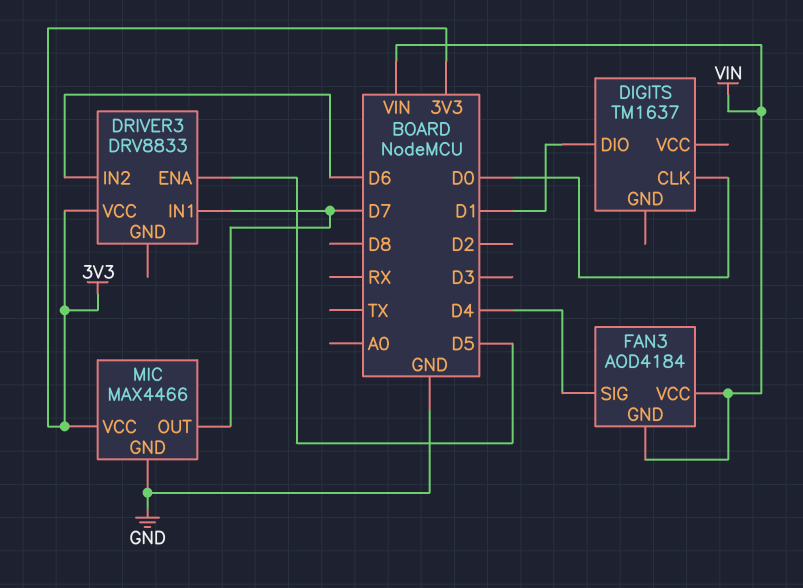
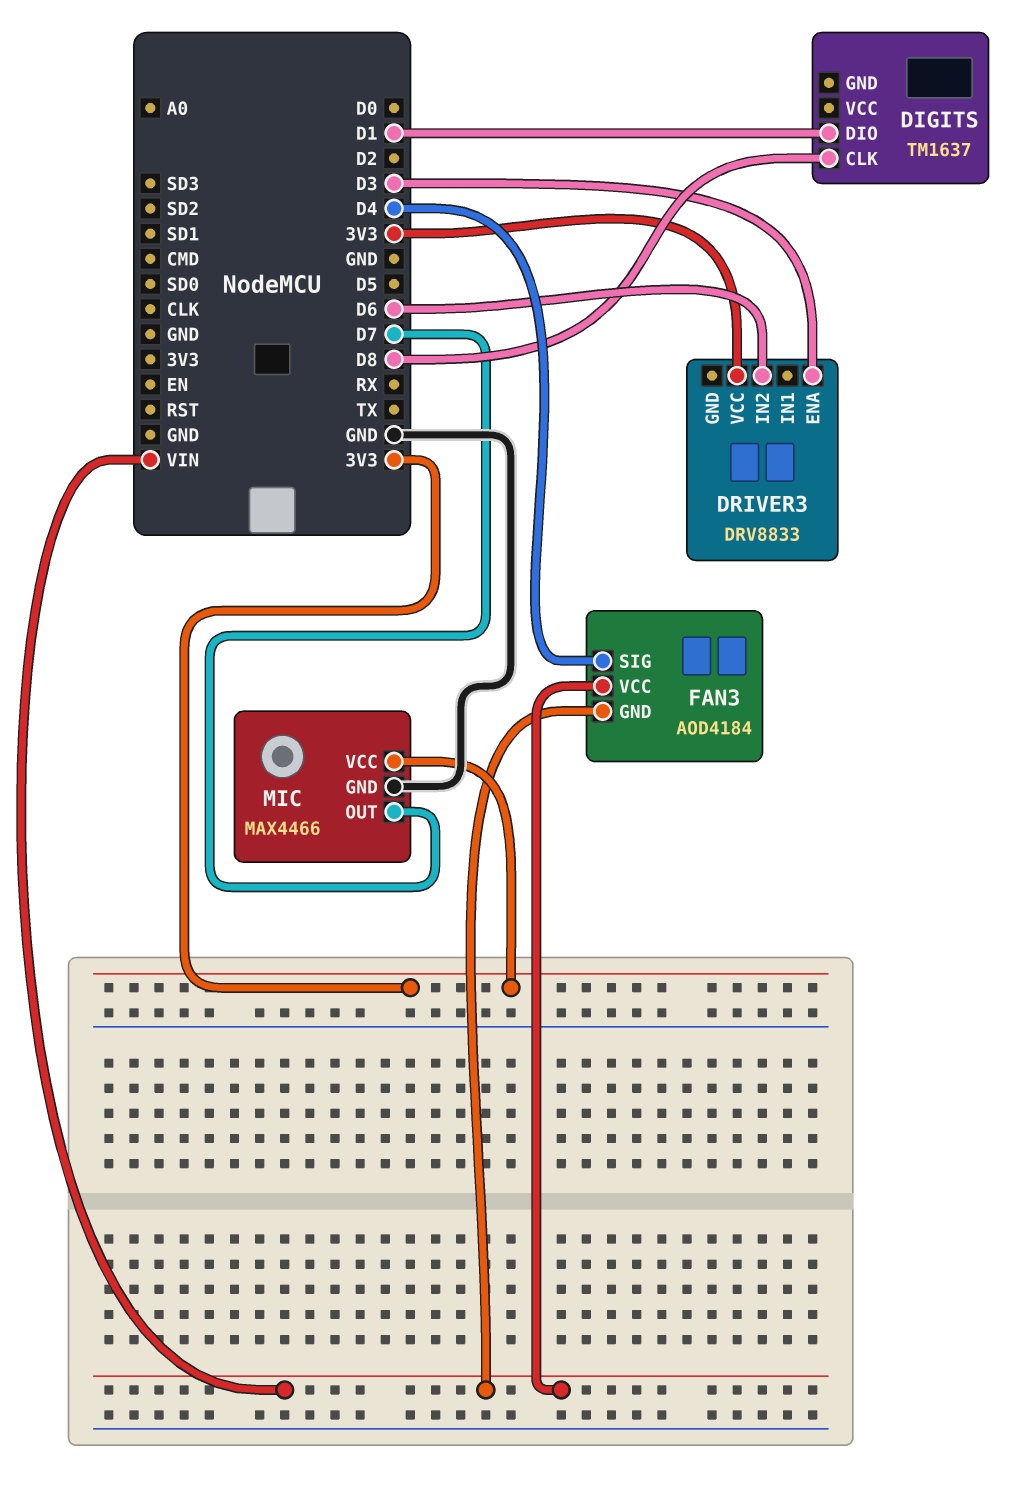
DIGITS pin CLK: D0 -> D8
DRIVER3 pin ENA: D5 -> D3
DRIVER3 pin IN1: D7 -> none

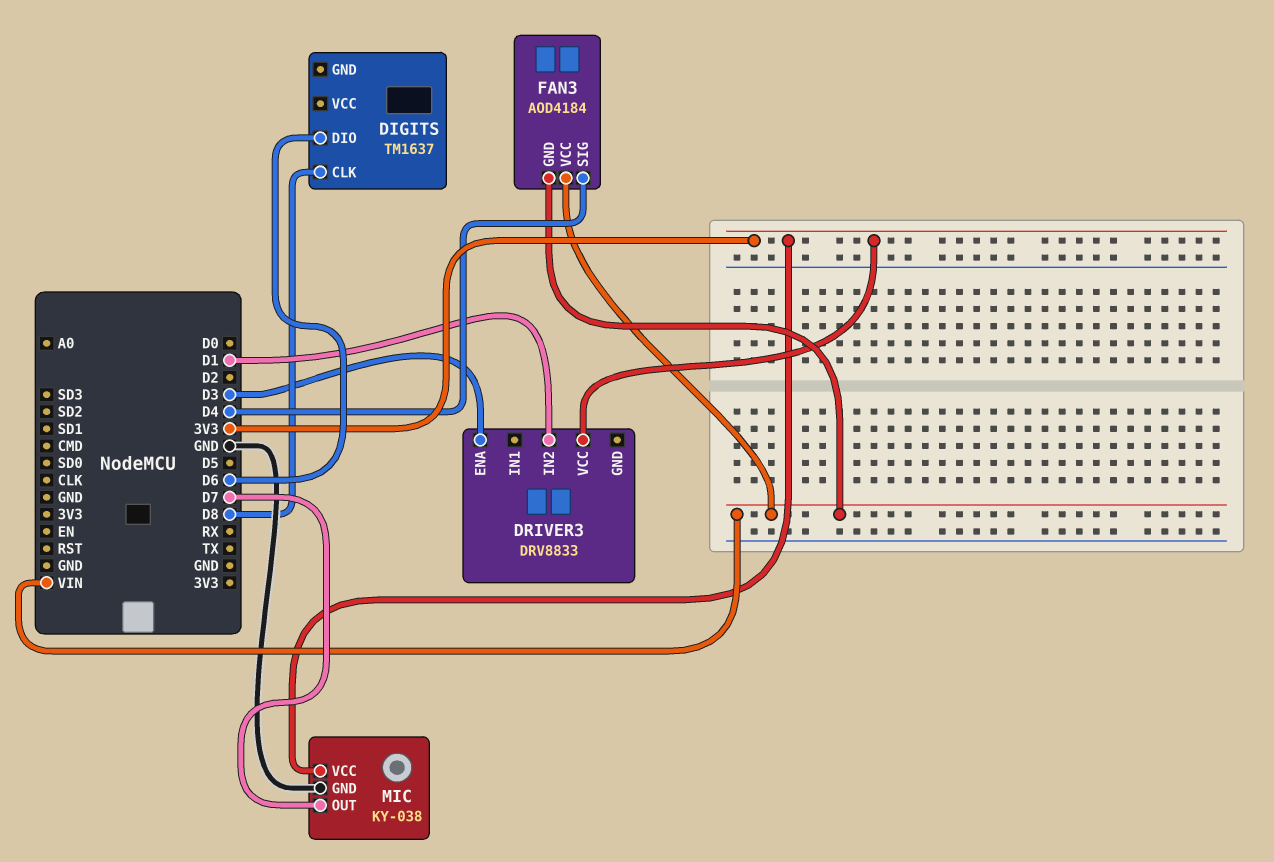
DIGITS pin DIO: D1 -> D6
DRIVER3 pin IN2: D6 -> D1
MIC: MAX4466 -> KY-038

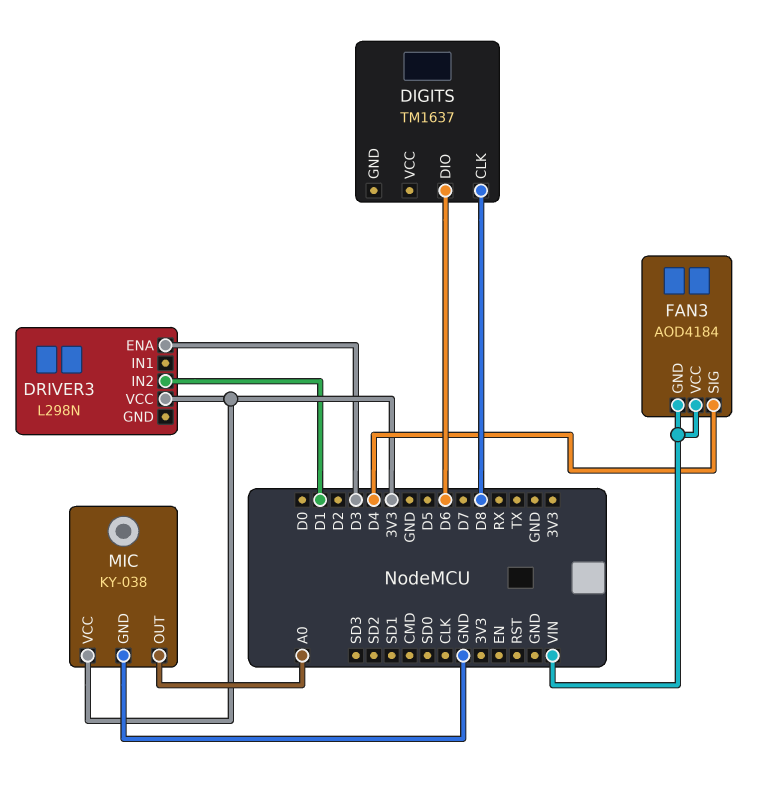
DRIVER3: DRV8833 -> L298N
MIC pin OUT: D7 -> A0

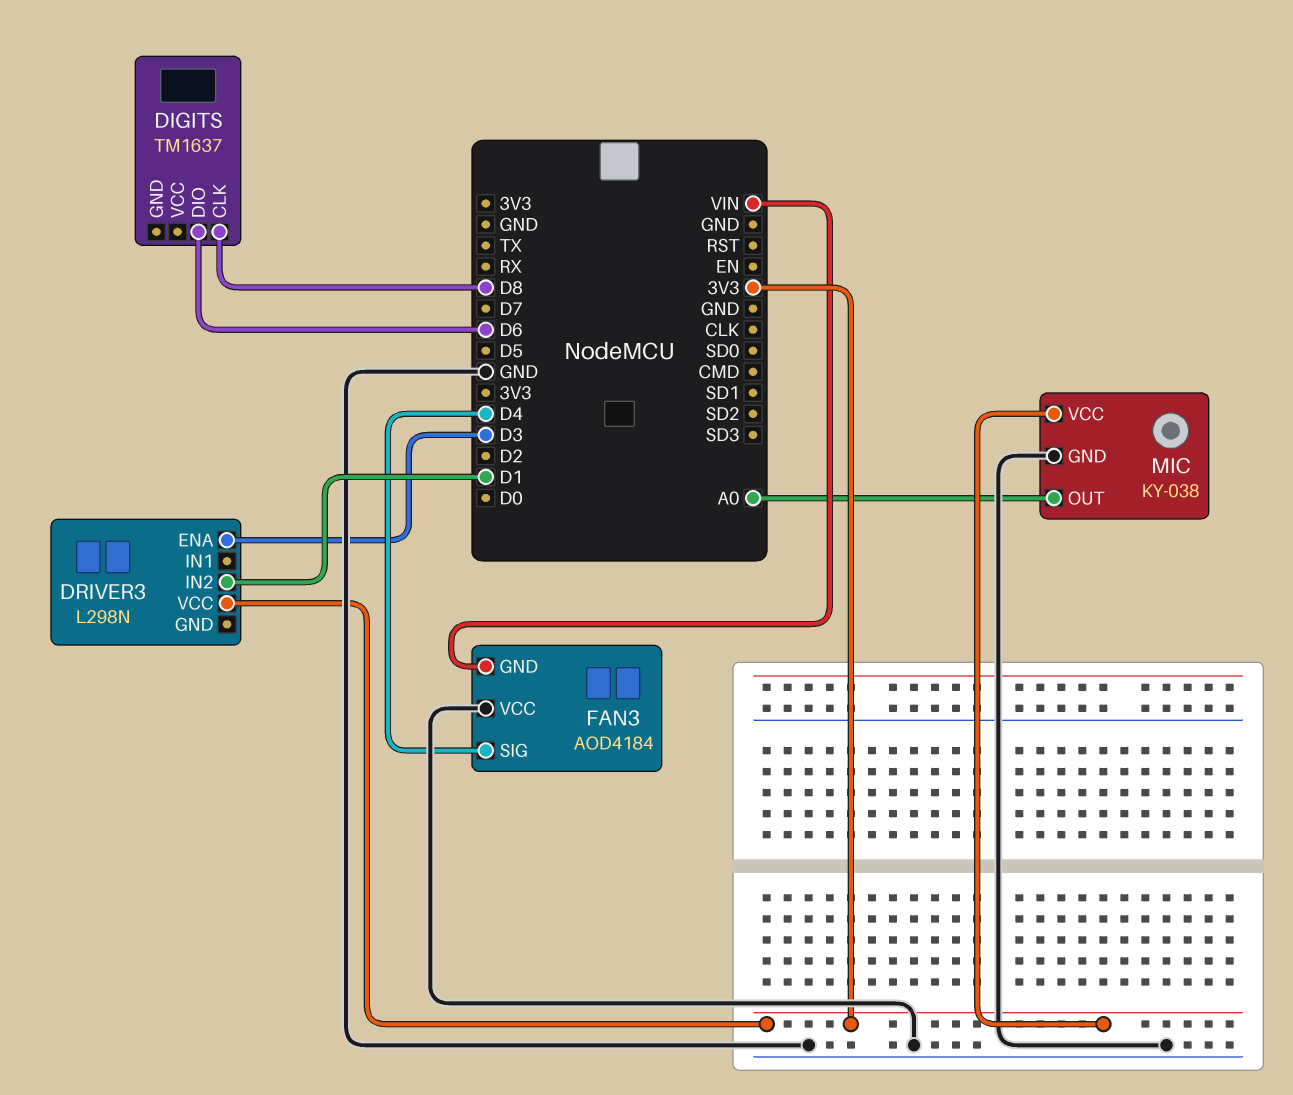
FAN3 pin VCC: VIN -> GND

